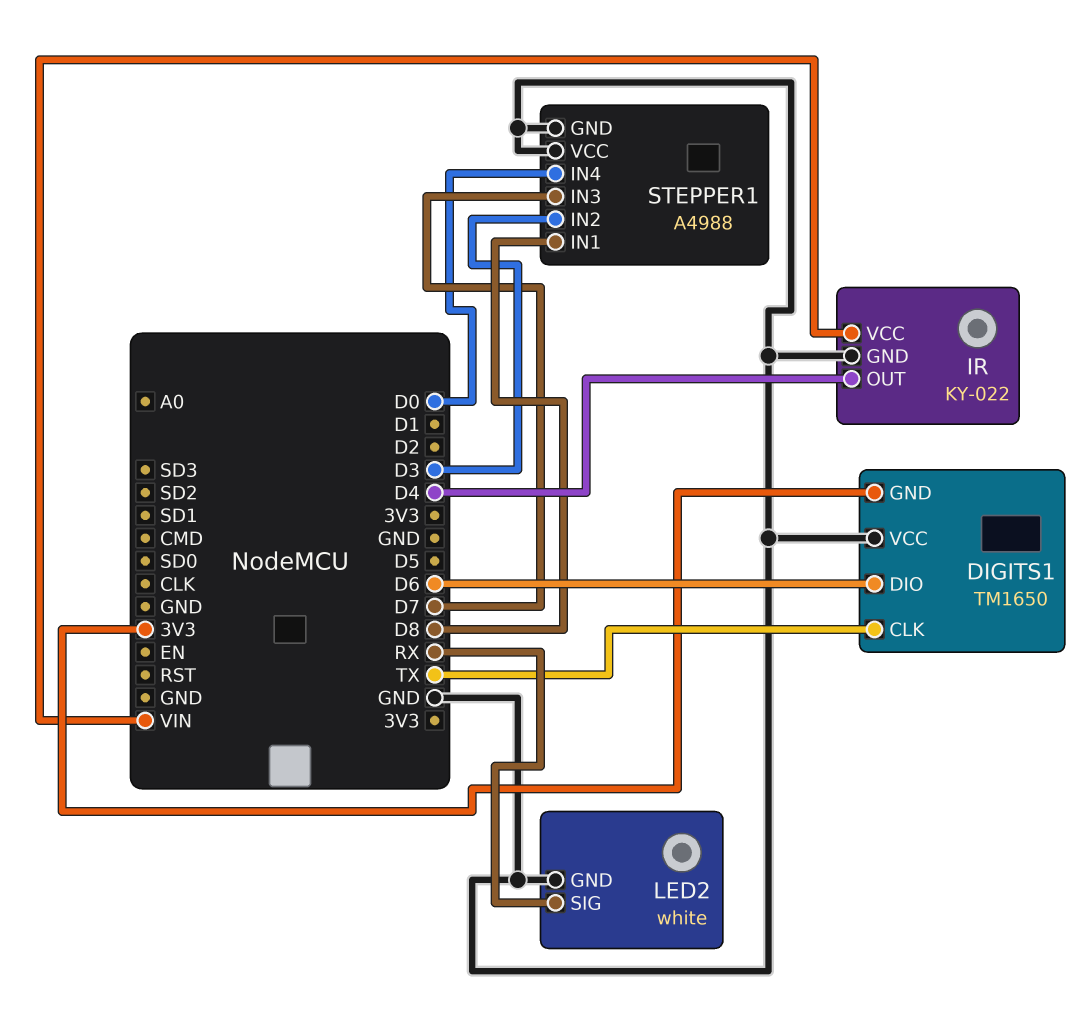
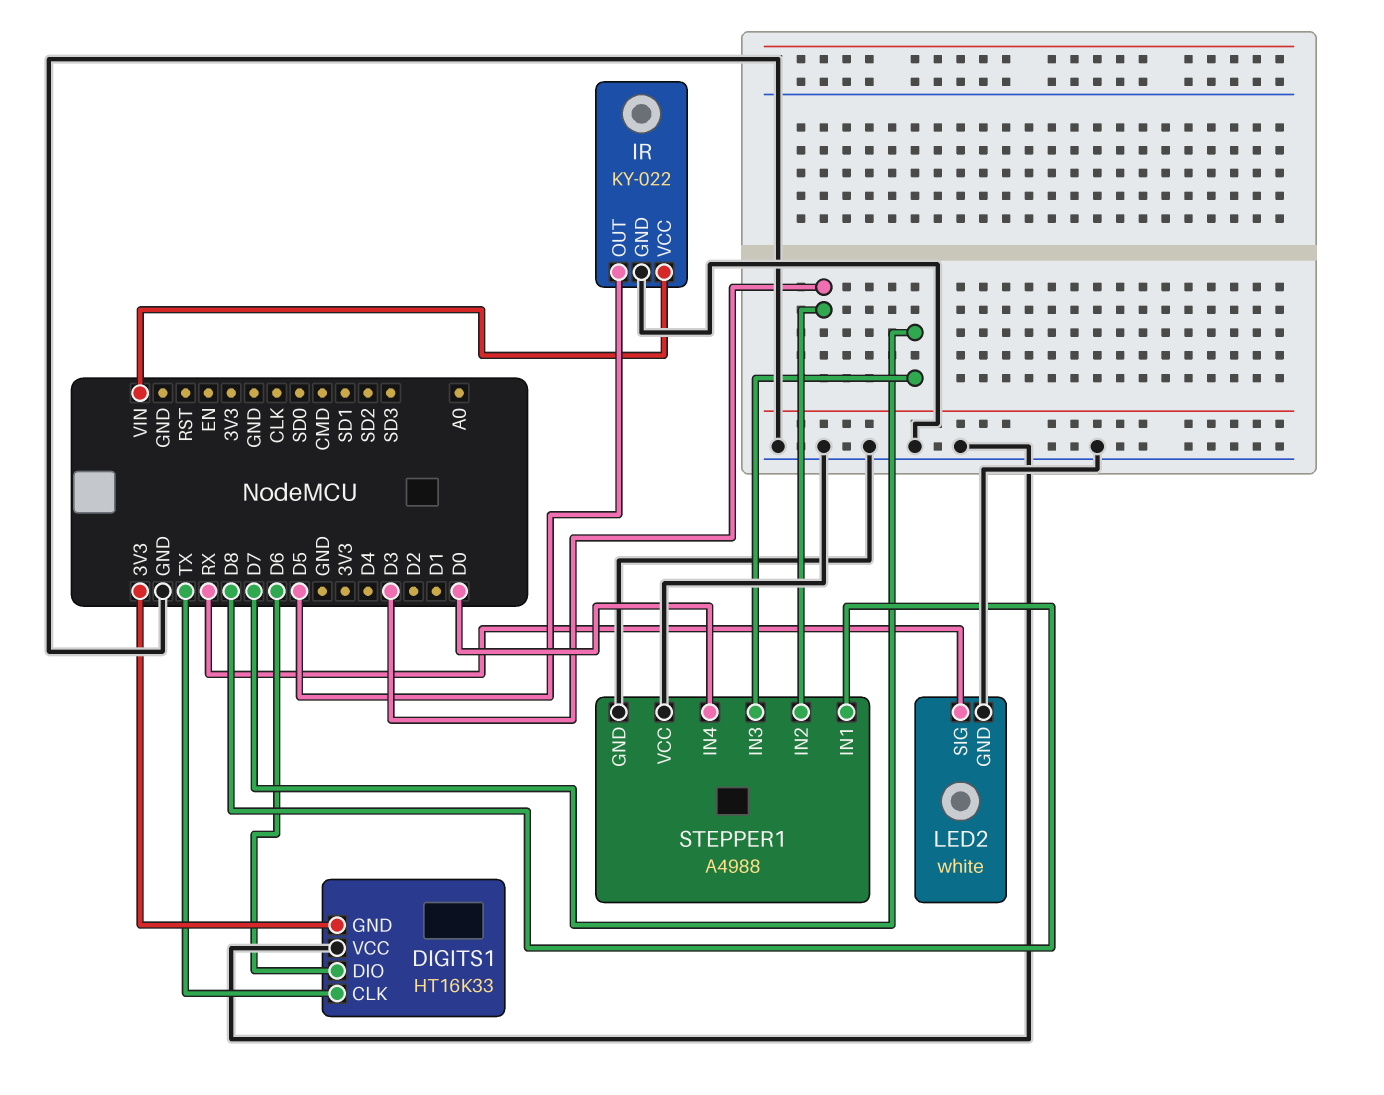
DIGITS1: TM1650 -> HT16K33
IR pin OUT: D4 -> D5

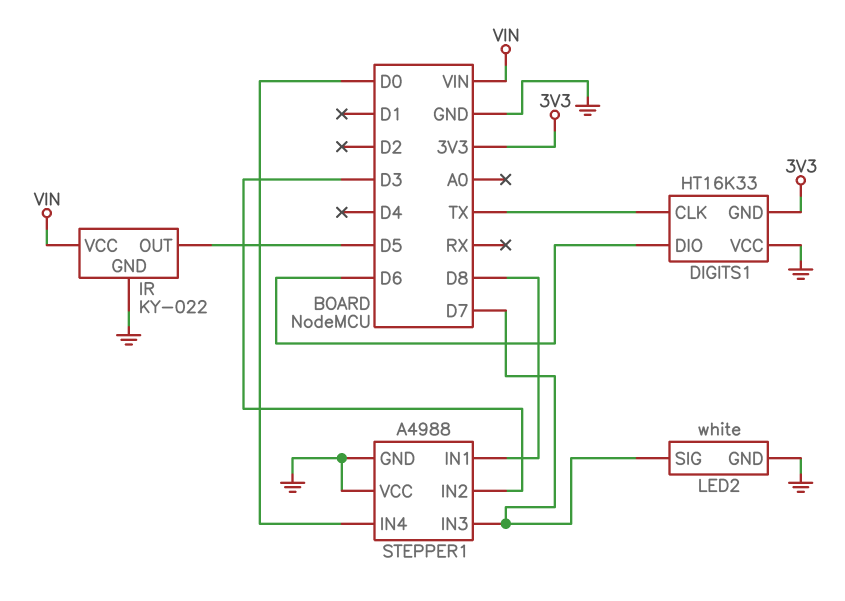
LED2 pin SIG: RX -> D7

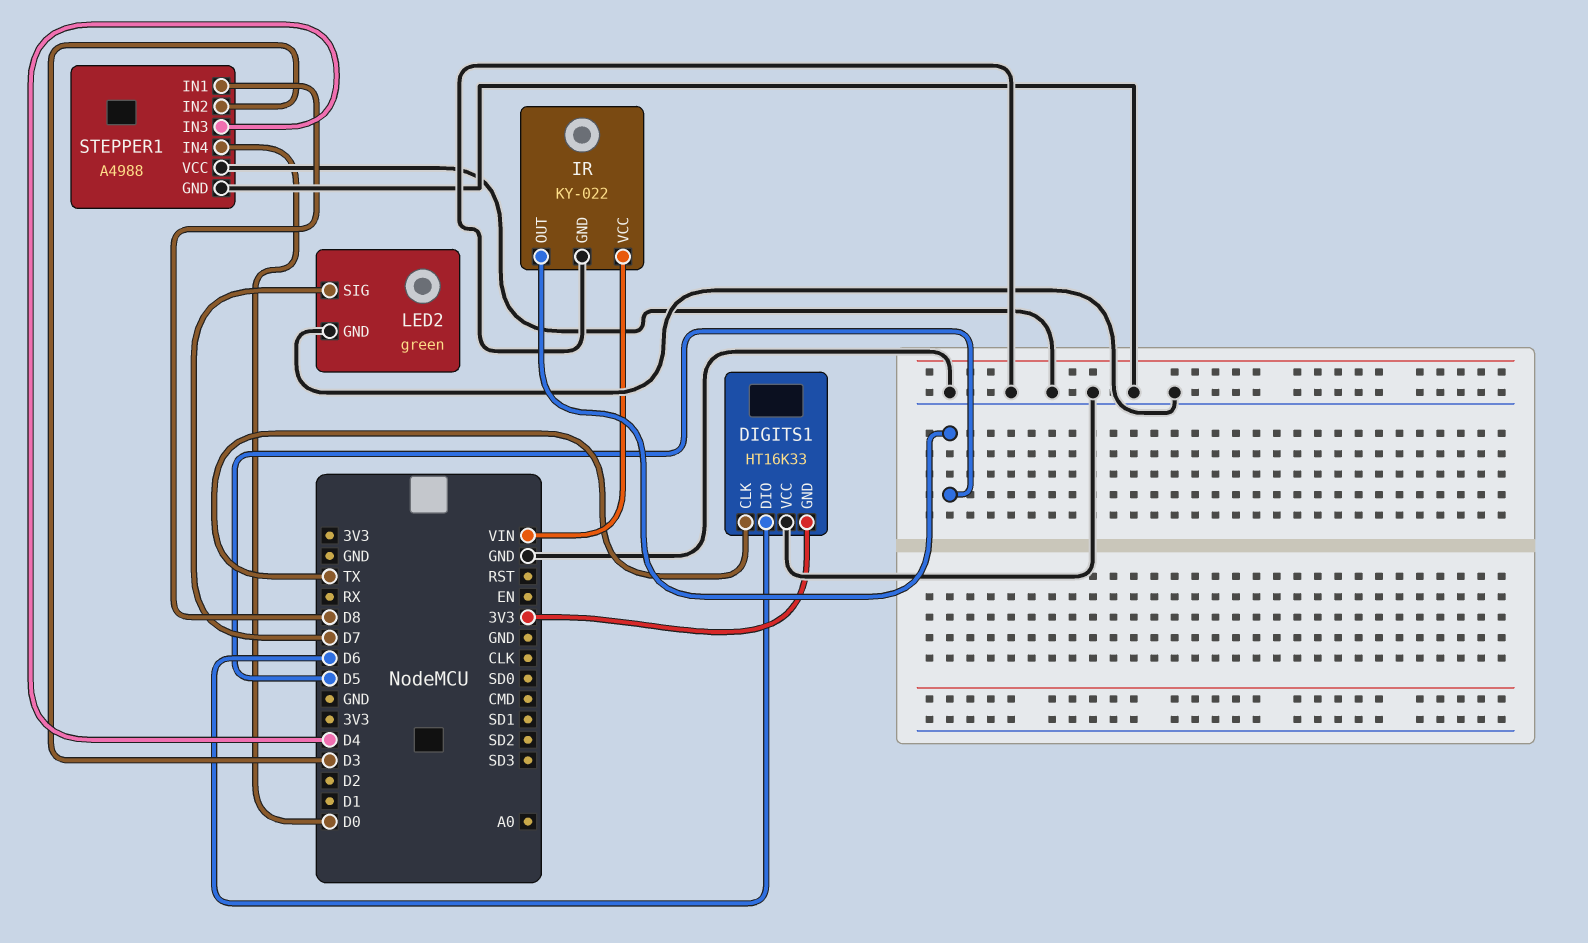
LED2: white -> green
STEPPER1 pin IN3: D7 -> D4

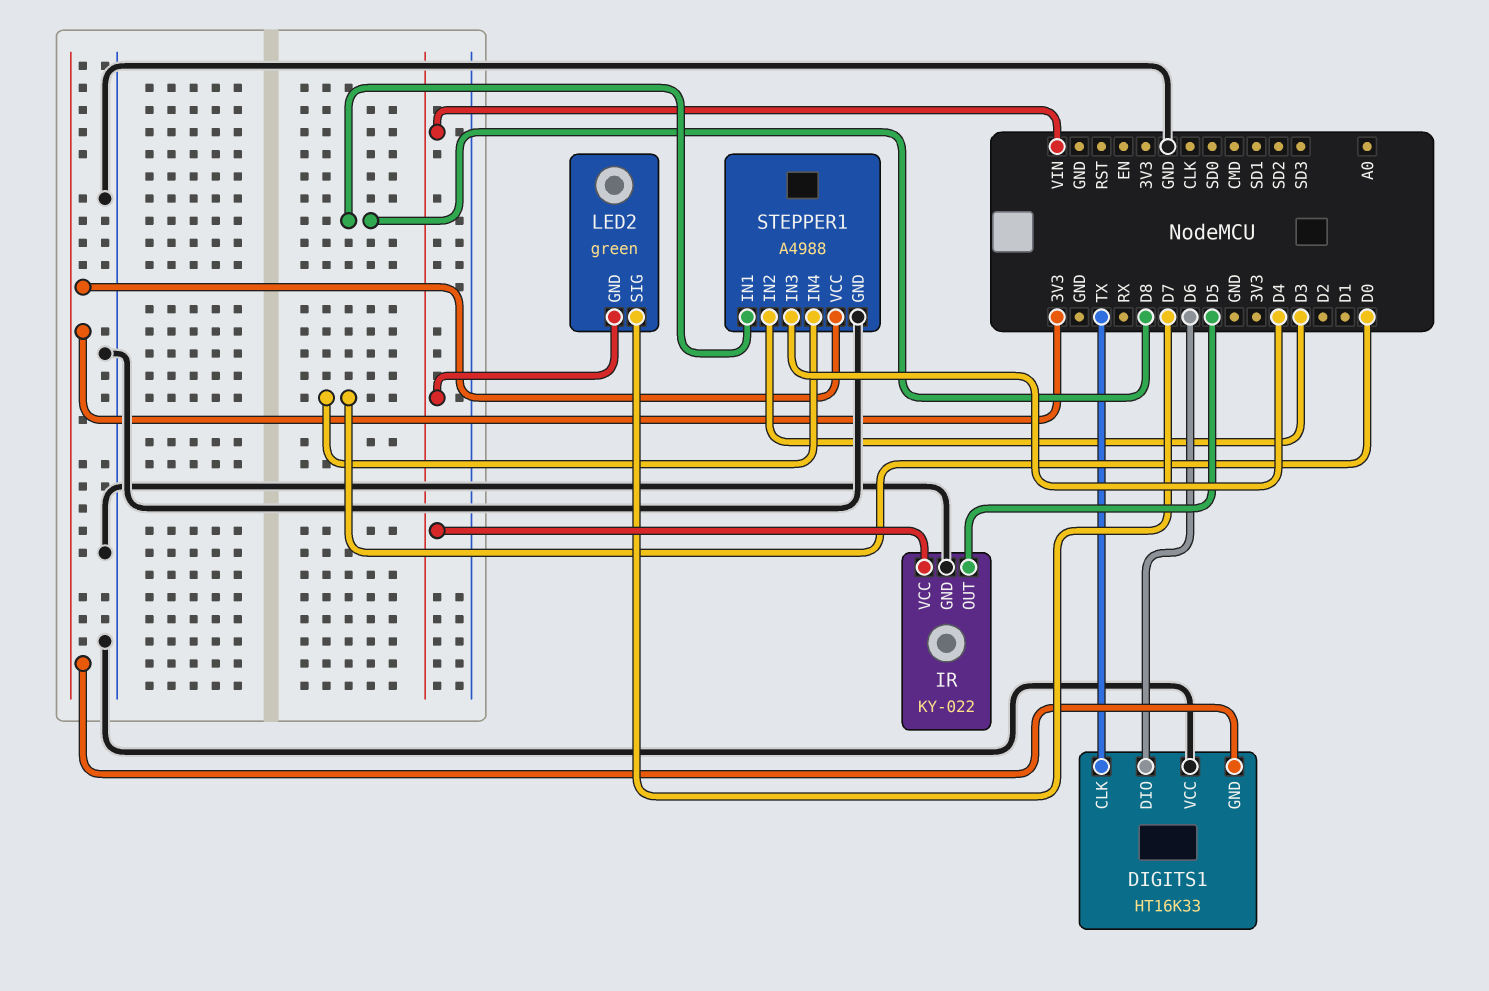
LED2 pin GND: GND -> VIN
STEPPER1 pin VCC: GND -> 3V3

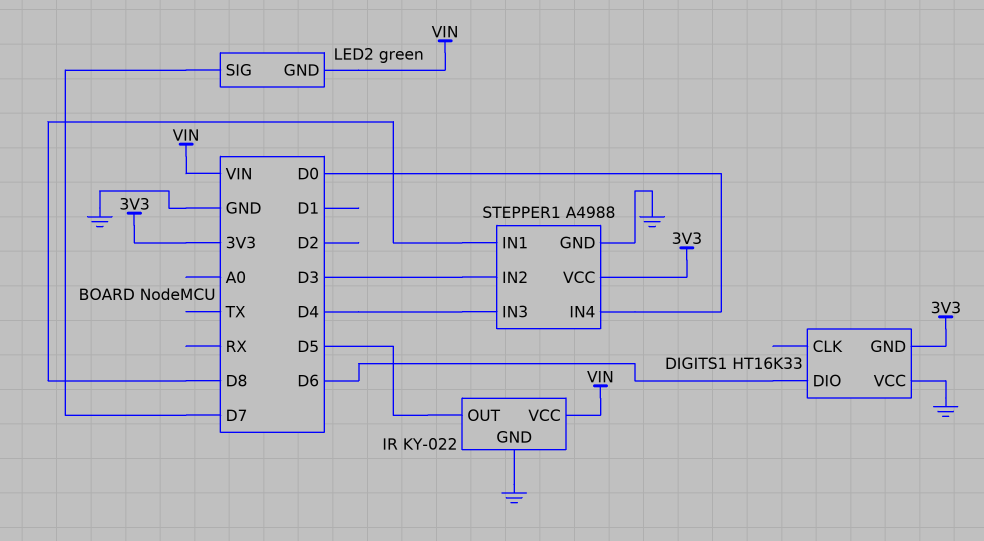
DIGITS1 pin CLK: TX -> none

